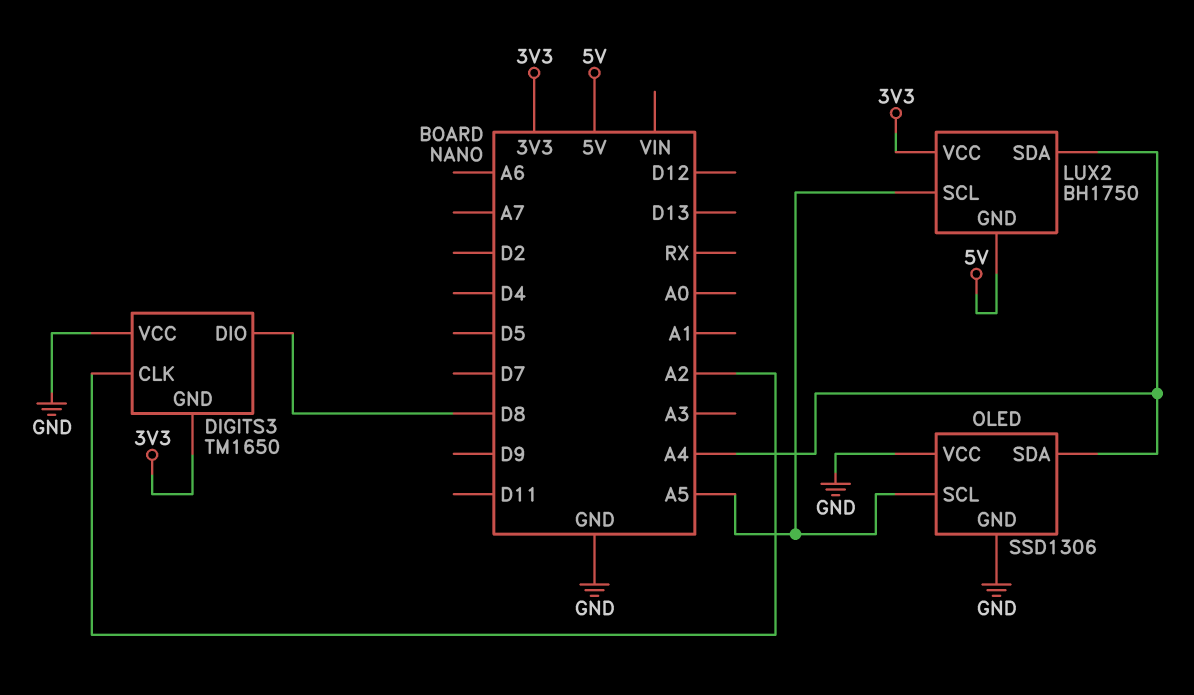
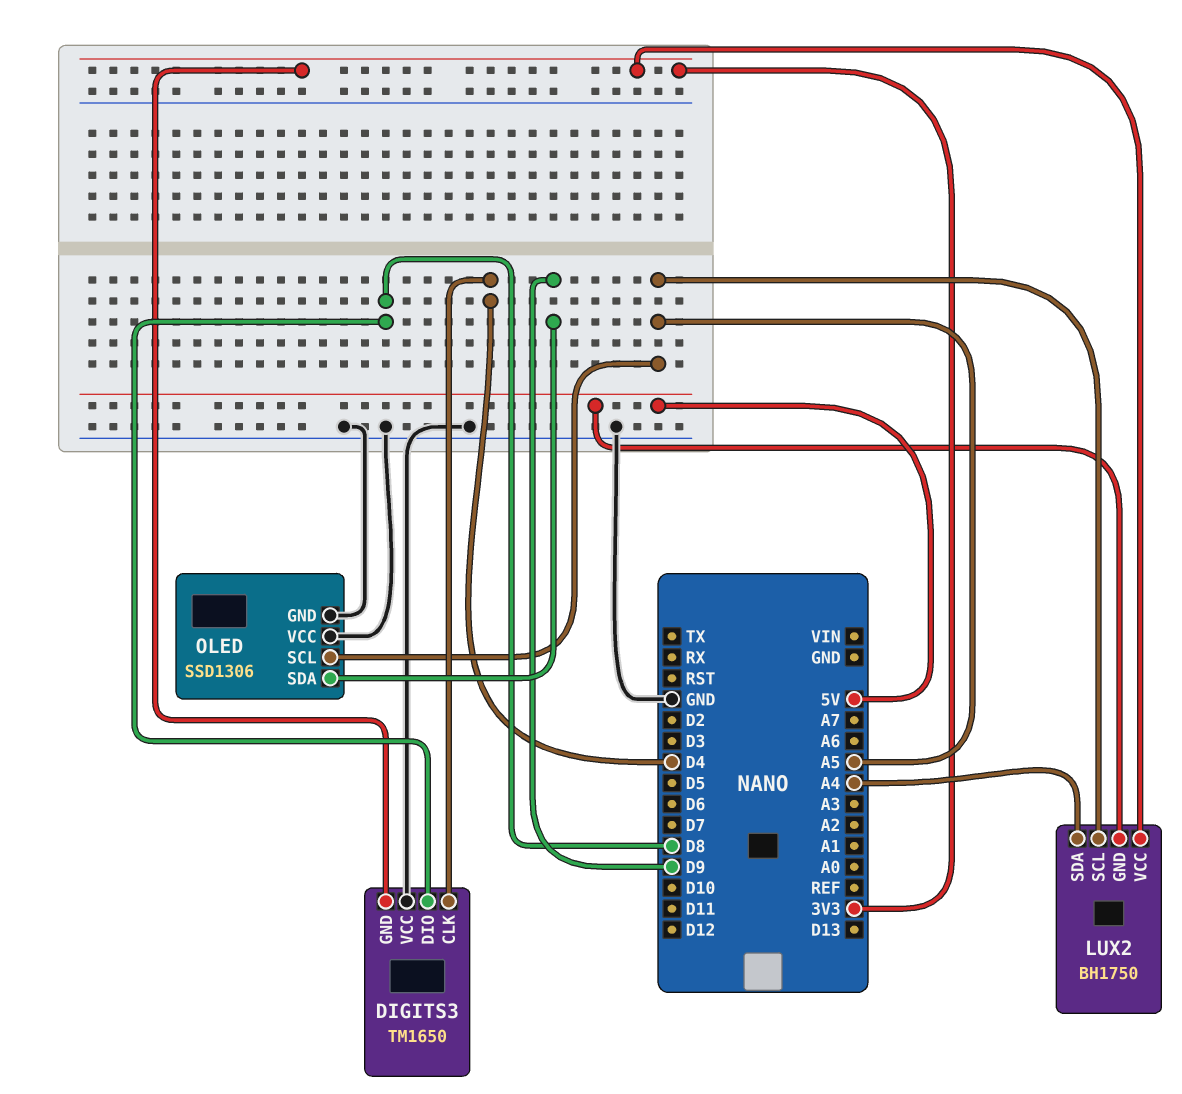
DIGITS3 pin CLK: A2 -> D4
OLED pin SDA: A4 -> D9

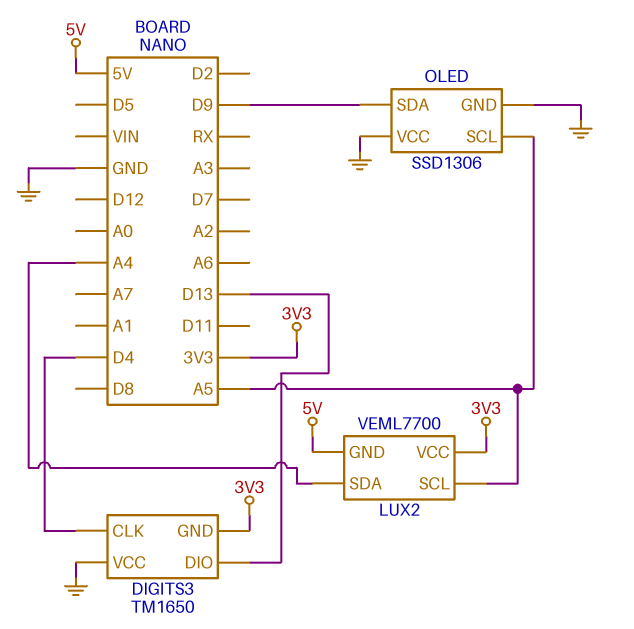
DIGITS3 pin DIO: D8 -> D13
LUX2: BH1750 -> VEML7700

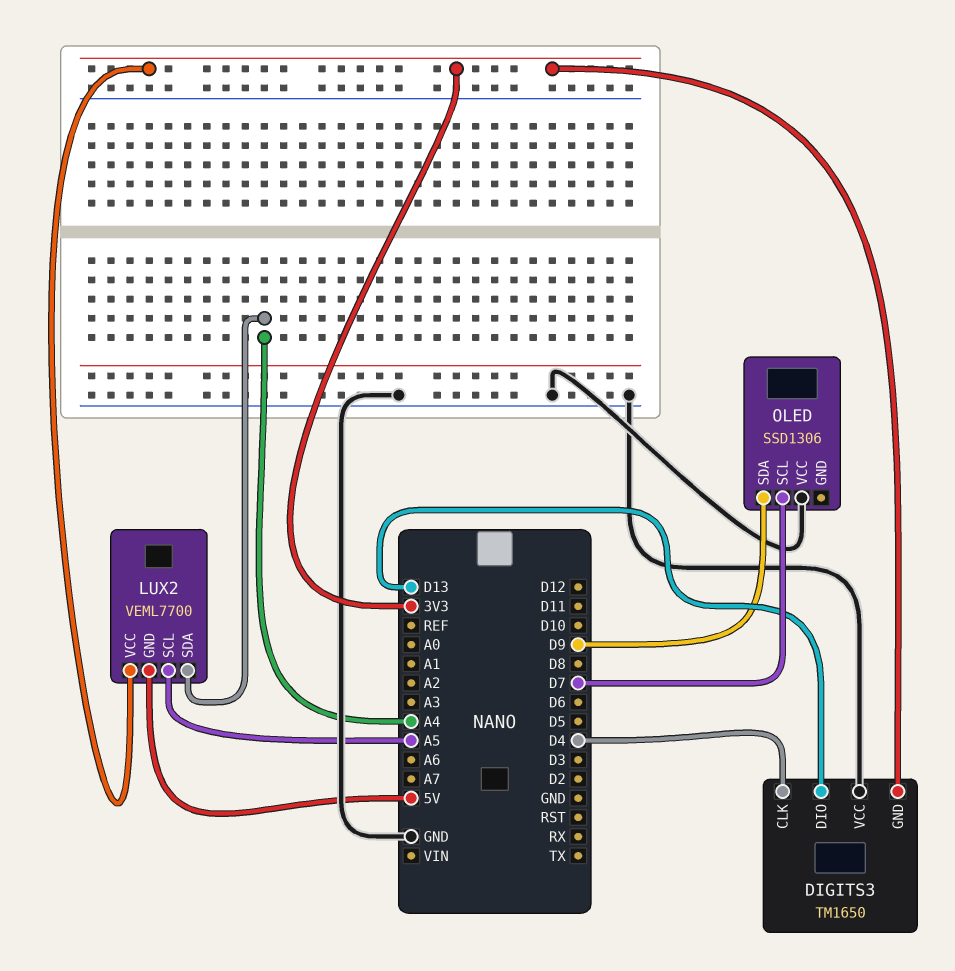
OLED pin GND: GND -> none
OLED pin SCL: A5 -> D7

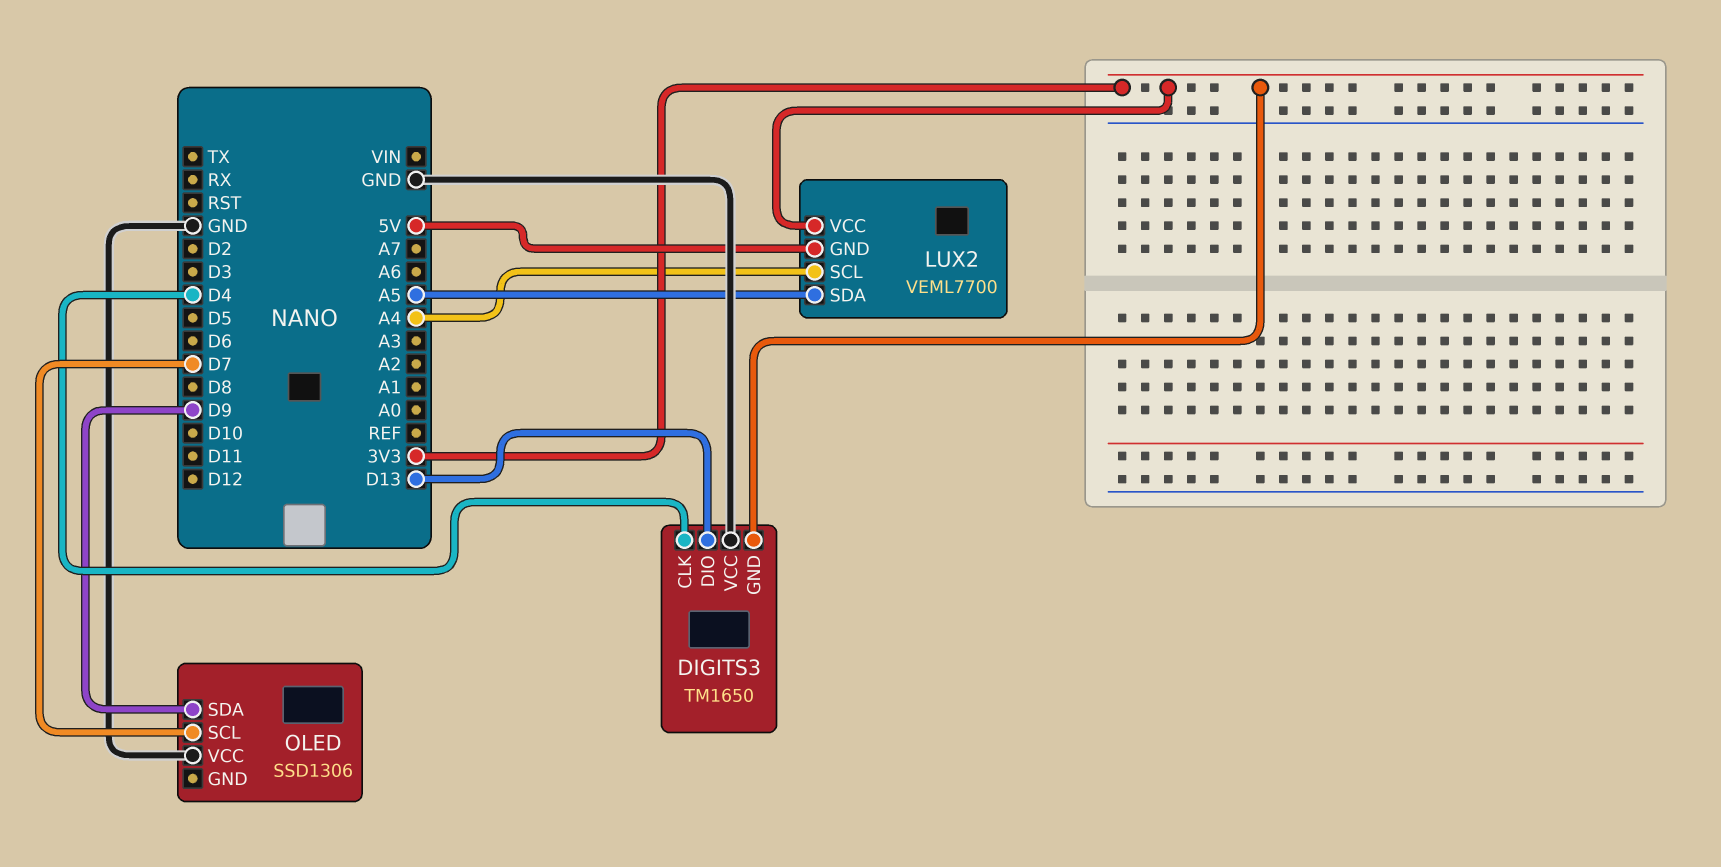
LUX2 pin SCL: A5 -> A4
LUX2 pin SDA: A4 -> A5

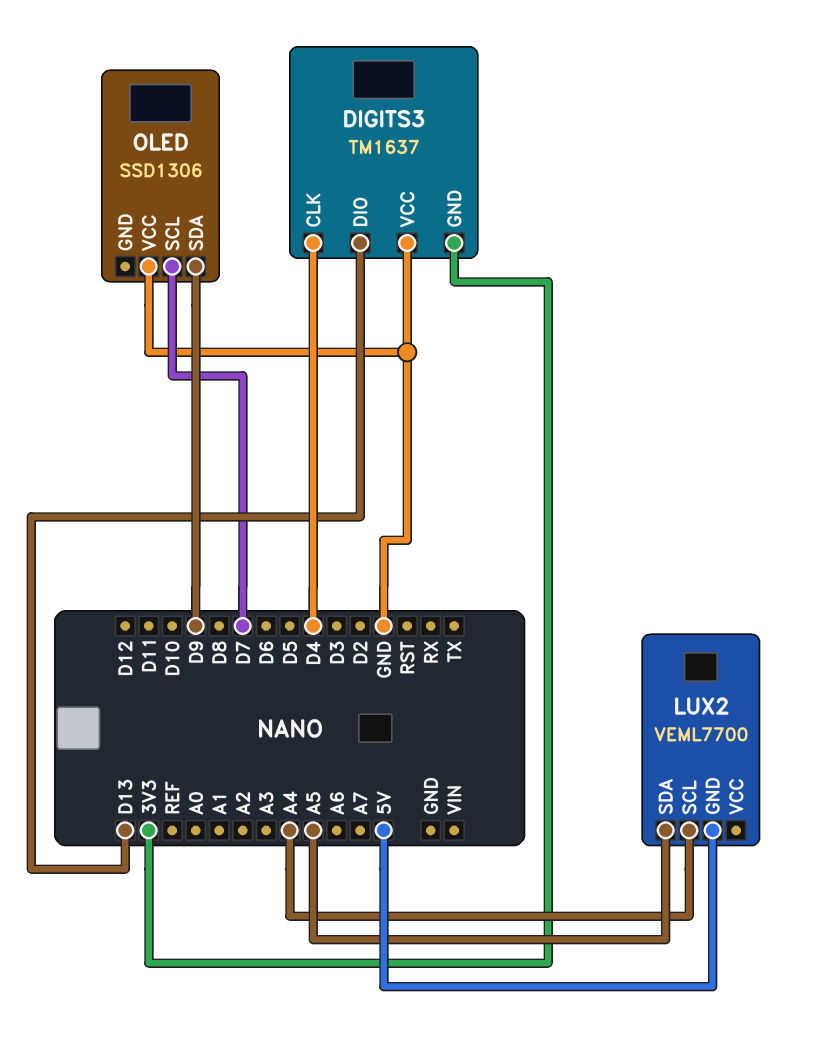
DIGITS3: TM1650 -> TM1637
LUX2 pin VCC: 3V3 -> none

